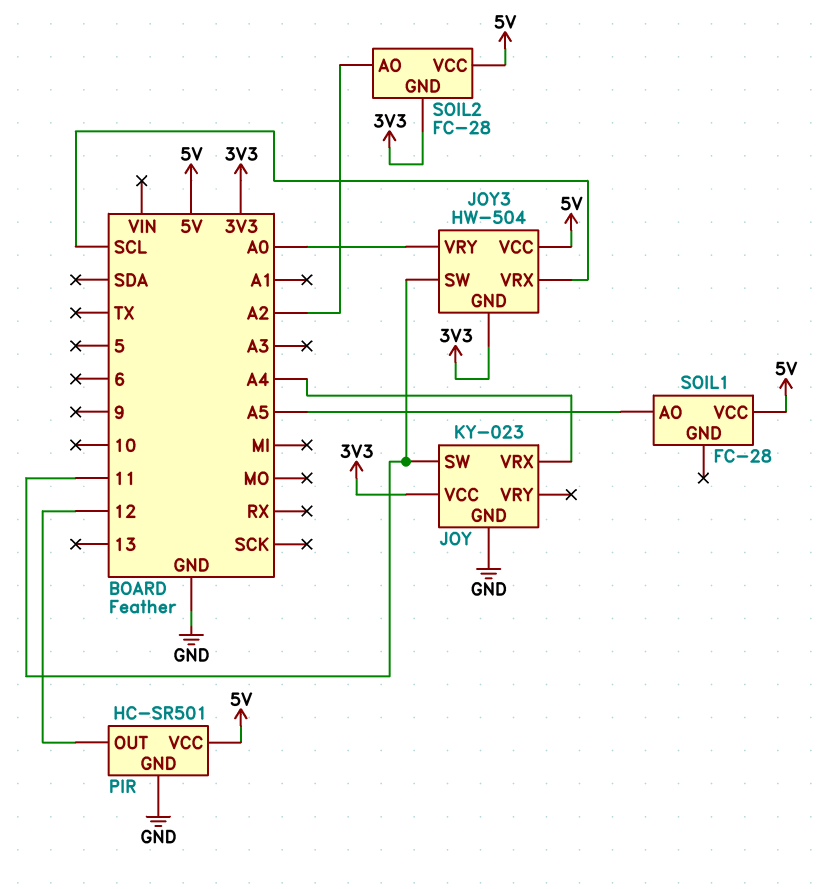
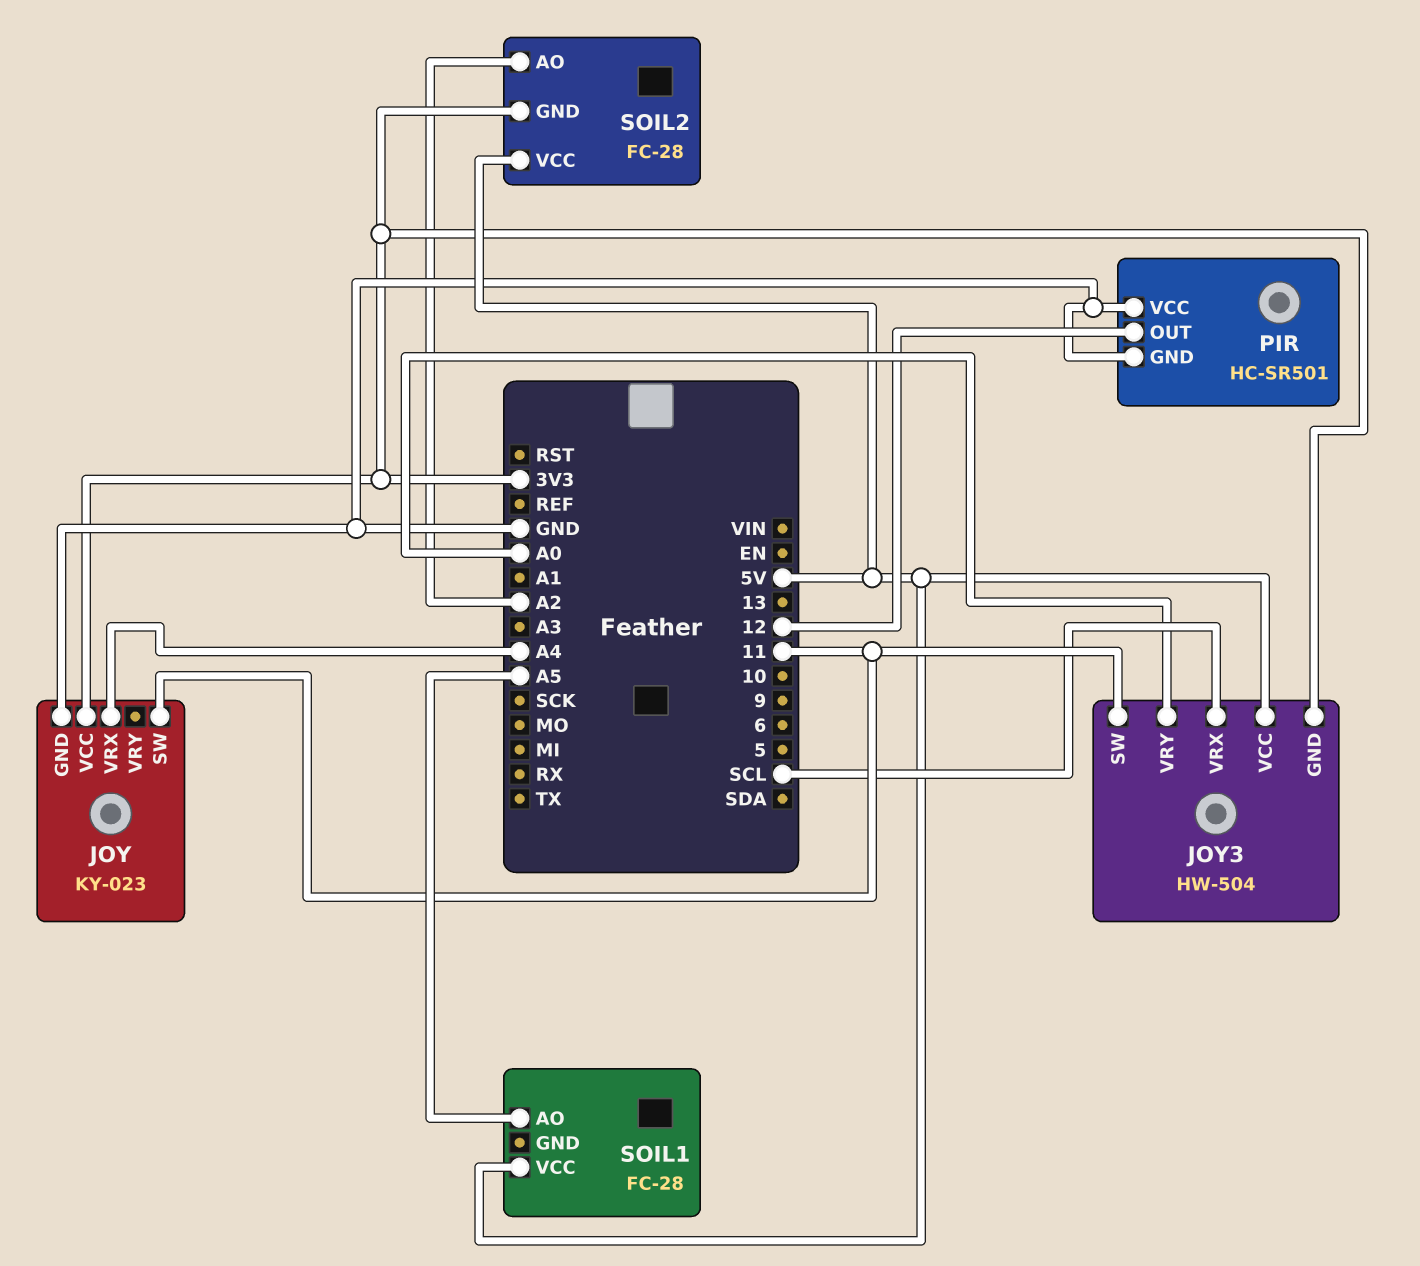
PIR pin VCC: 5V -> GND

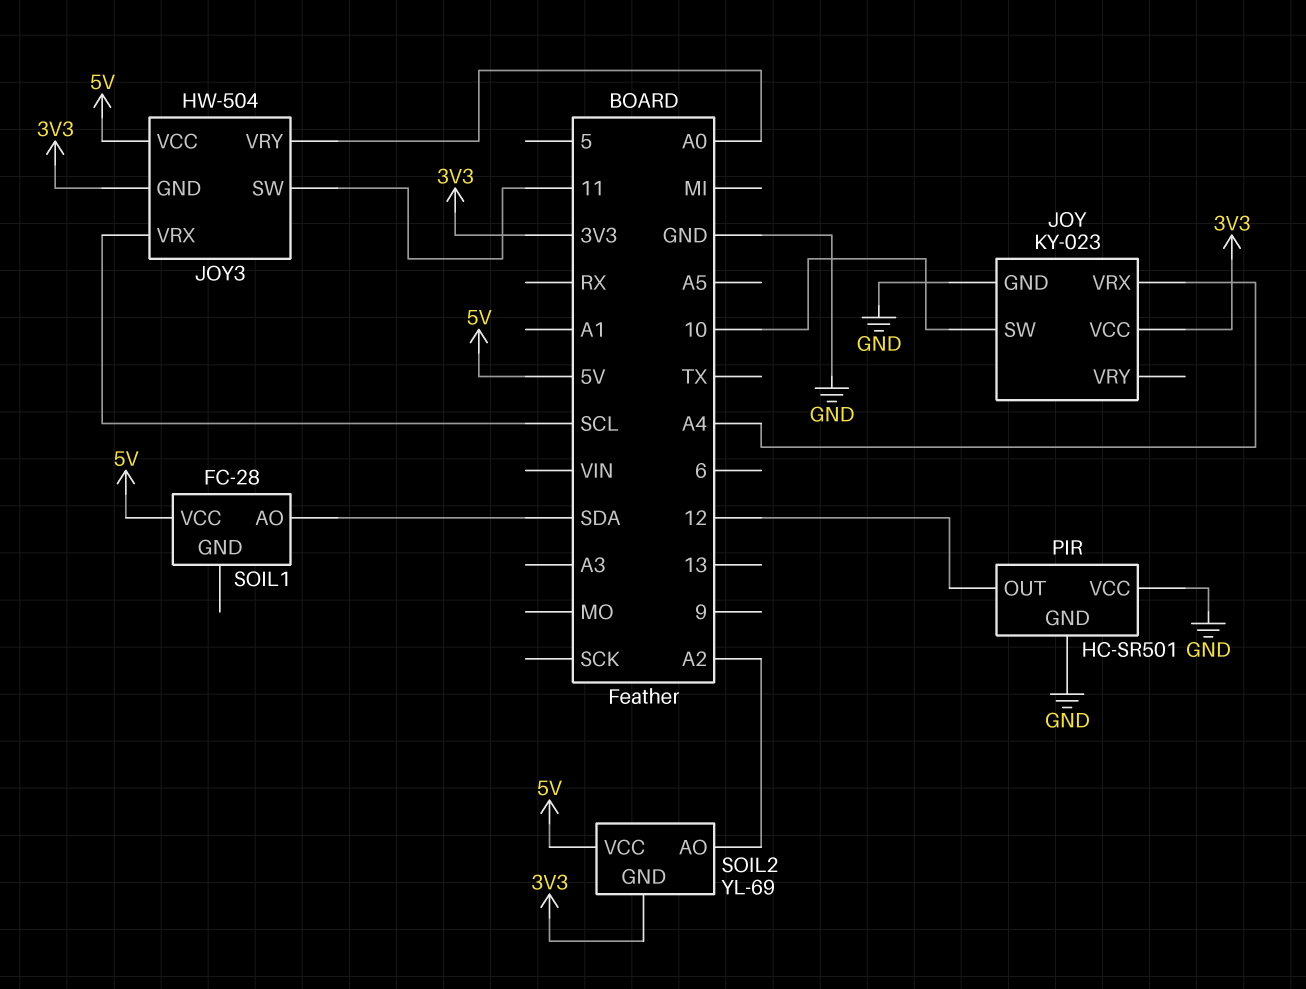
JOY pin SW: 11 -> 10
SOIL1 pin AO: A5 -> SDA
SOIL2: FC-28 -> YL-69

